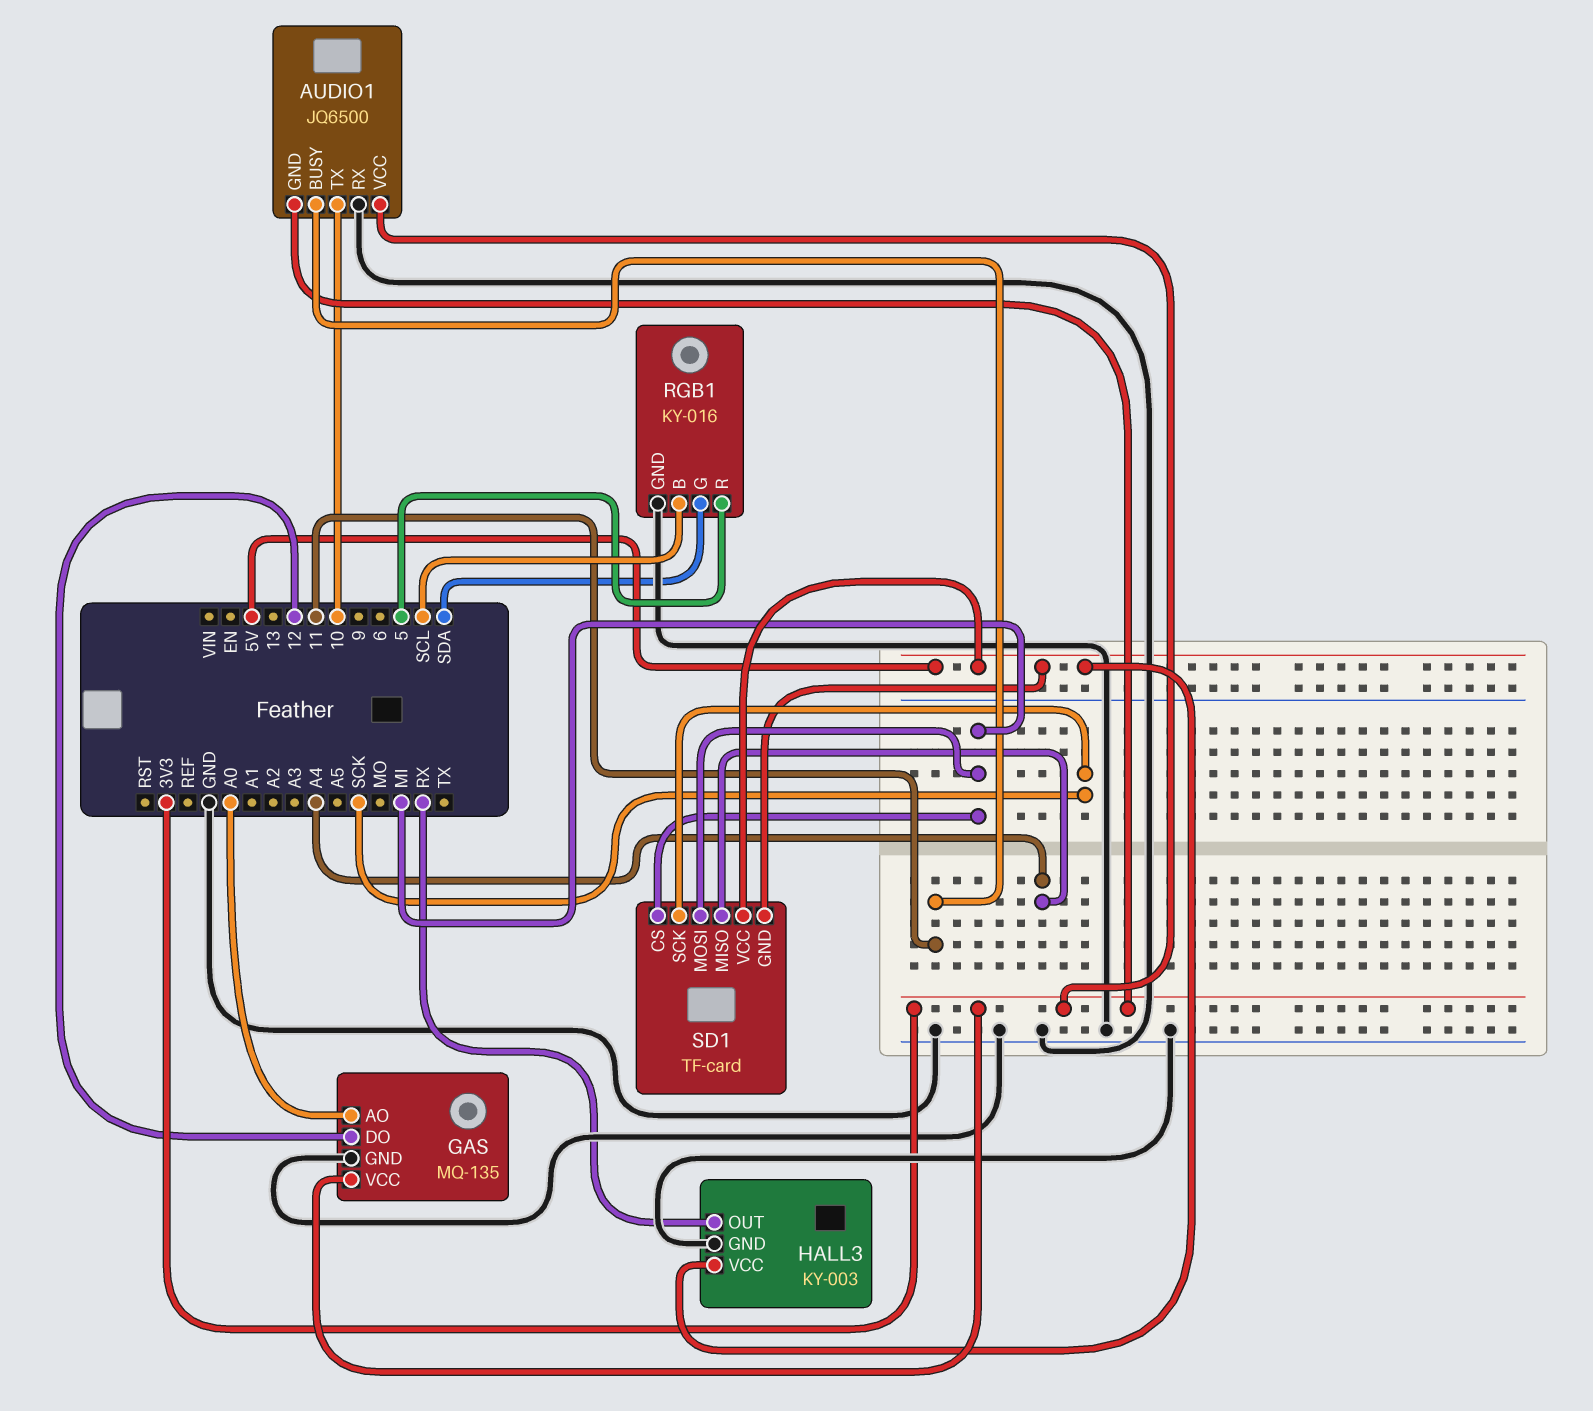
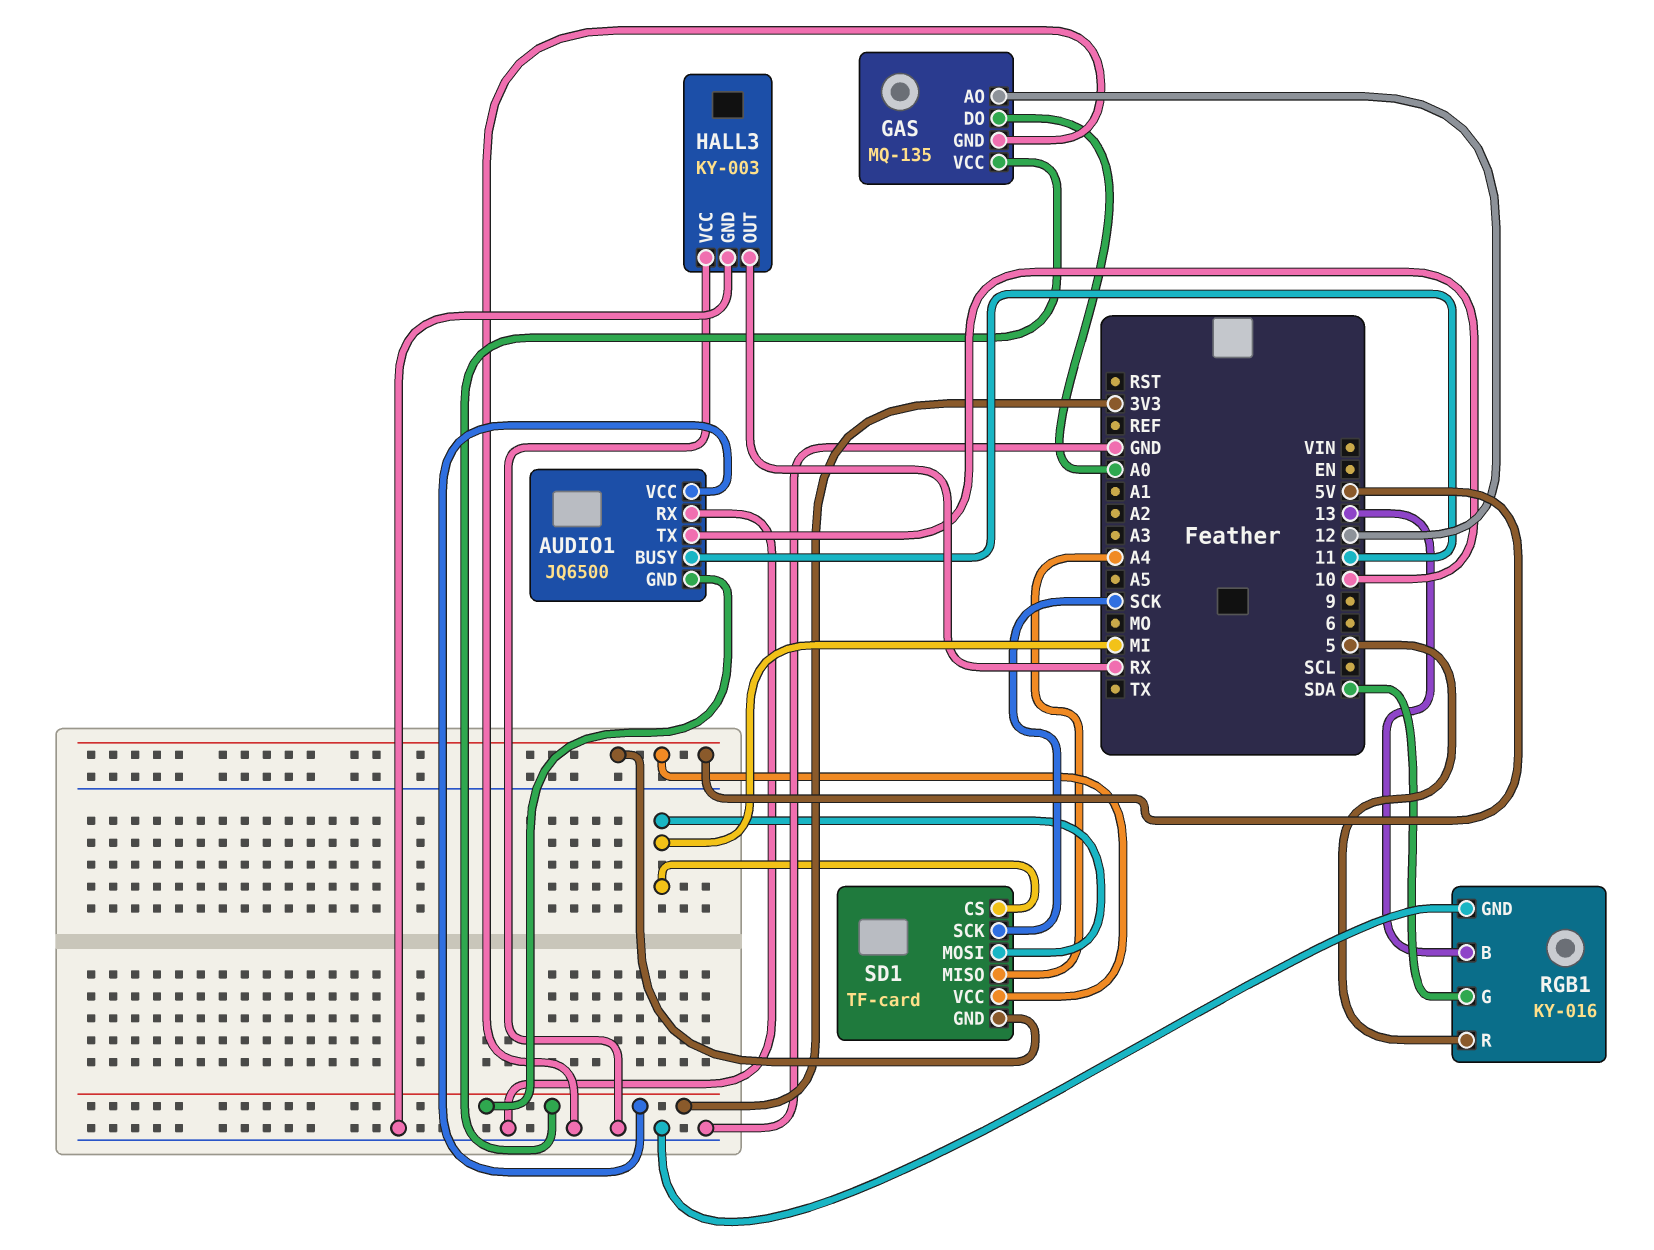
GAS pin AO: A0 -> 12
GAS pin DO: 12 -> A0
HALL3 pin VCC: 5V -> GND
RGB1 pin B: SCL -> 13

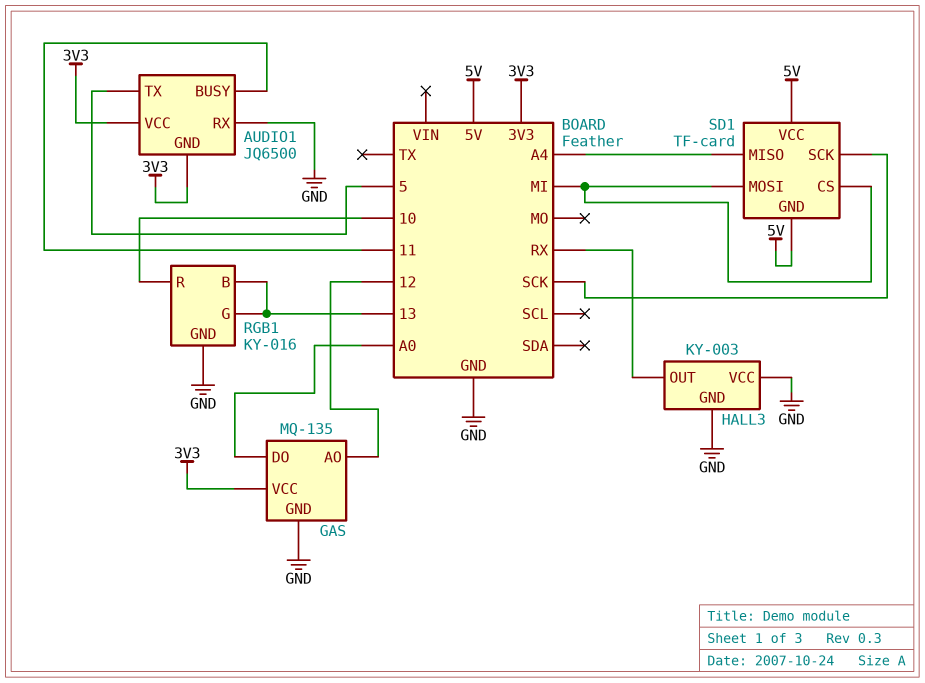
AUDIO1 pin TX: 10 -> 5
RGB1 pin G: SDA -> 13
RGB1 pin R: 5 -> 10

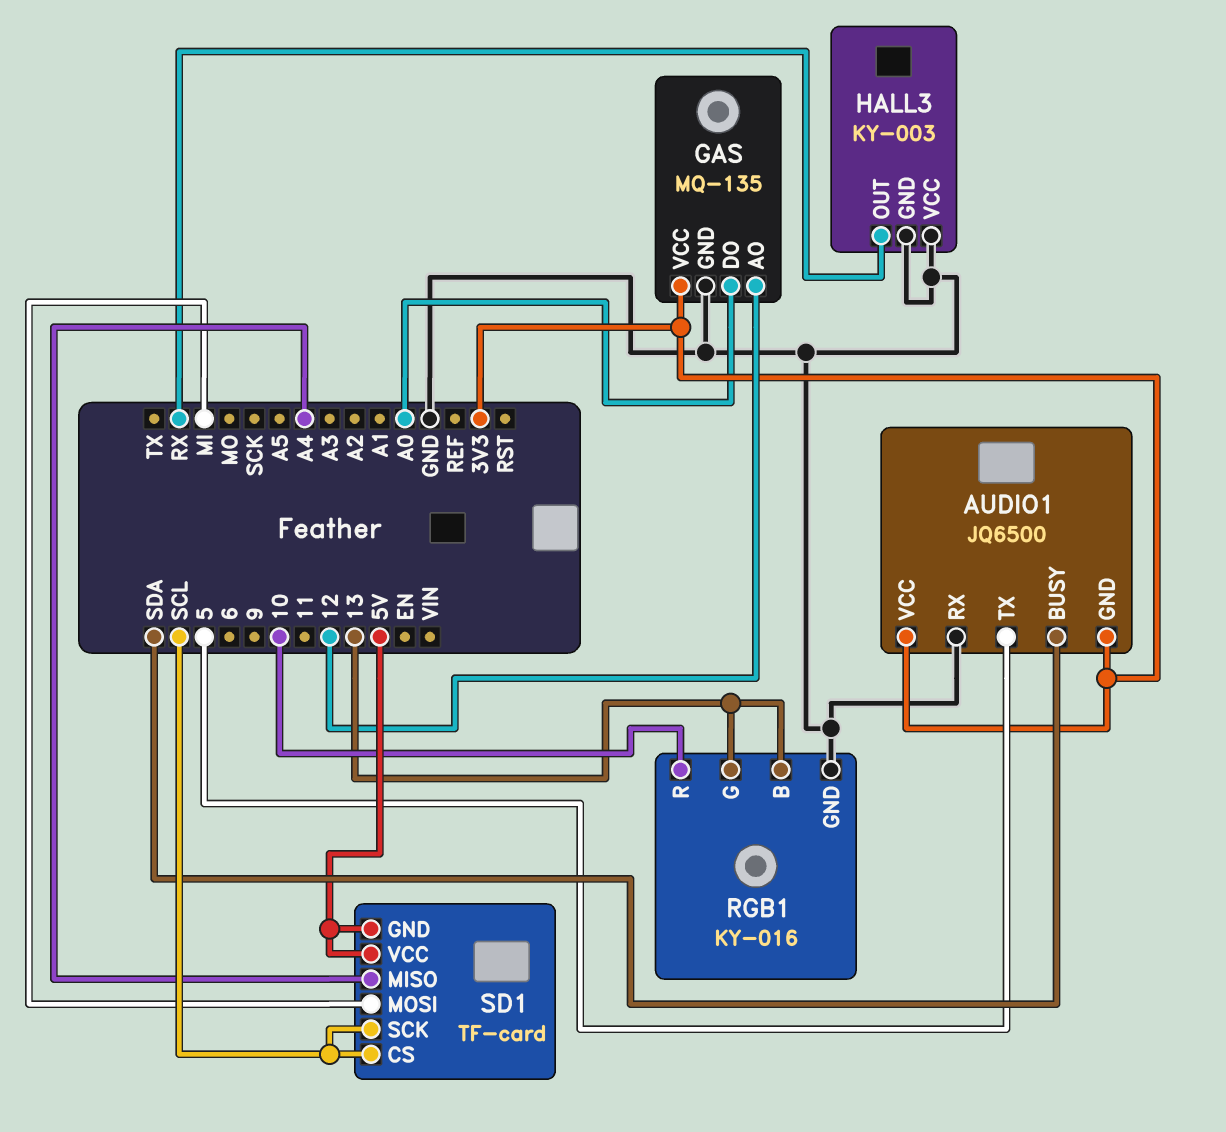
AUDIO1 pin BUSY: 11 -> SDA
SD1 pin CS: MI -> SCL
SD1 pin SCK: SCK -> SCL

